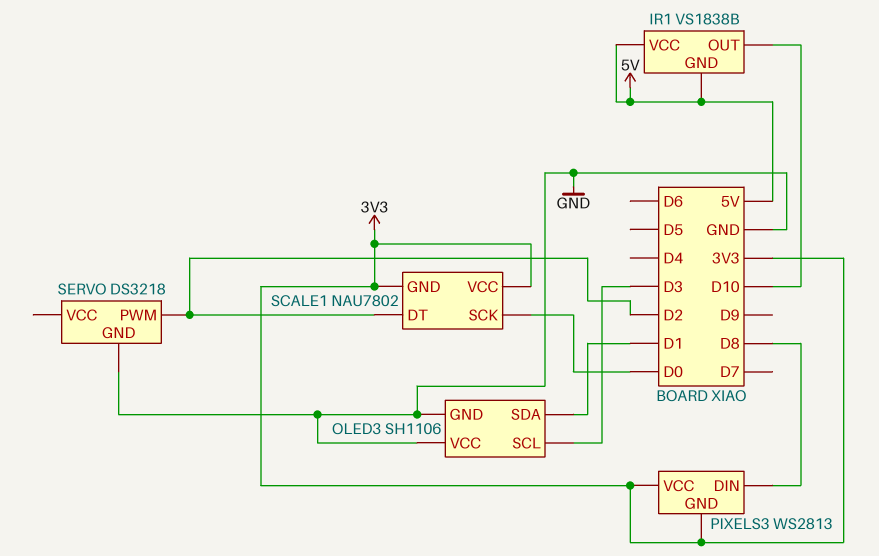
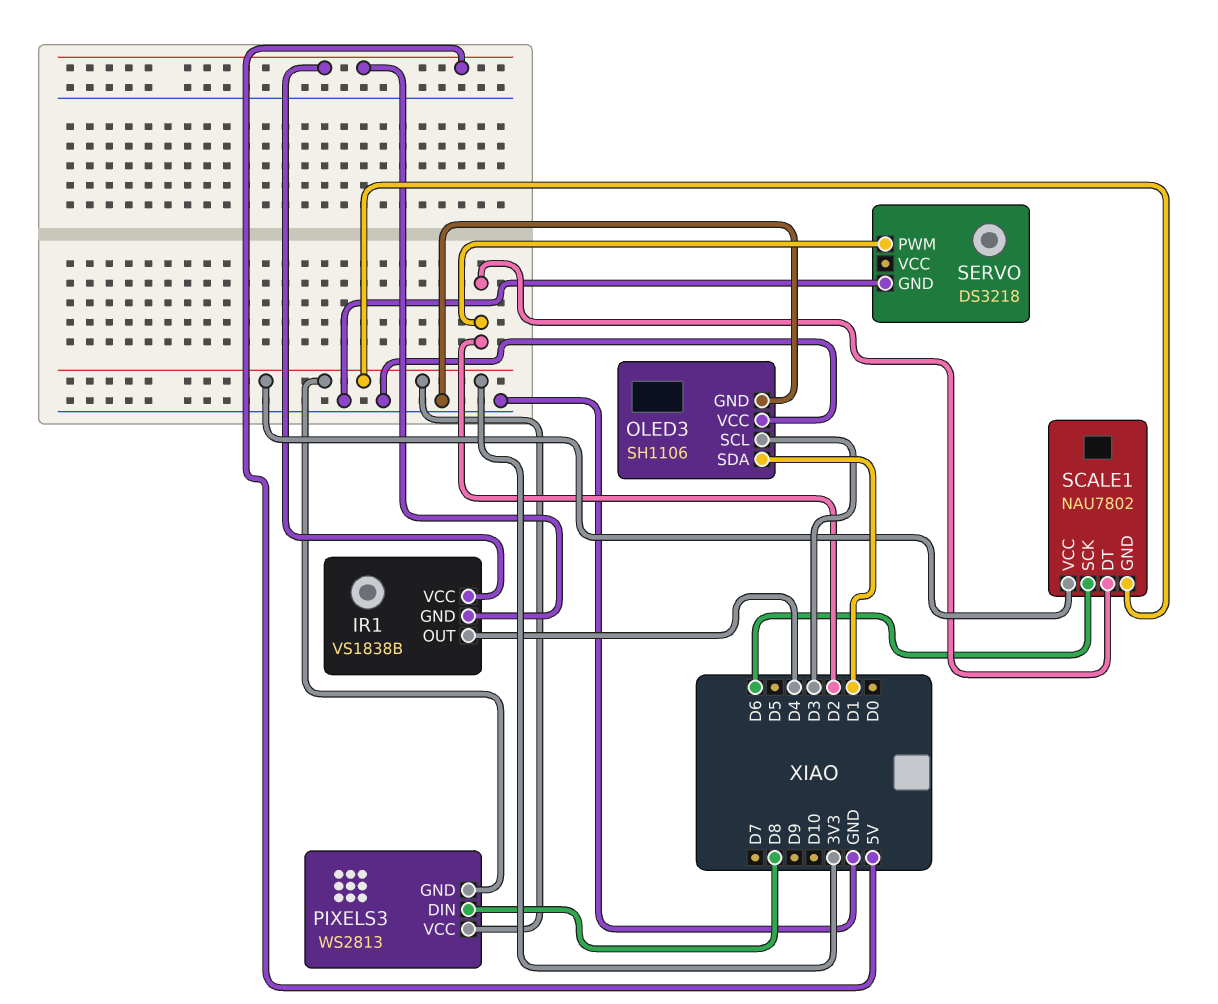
IR1 pin OUT: D10 -> D4
SCALE1 pin SCK: D0 -> D6

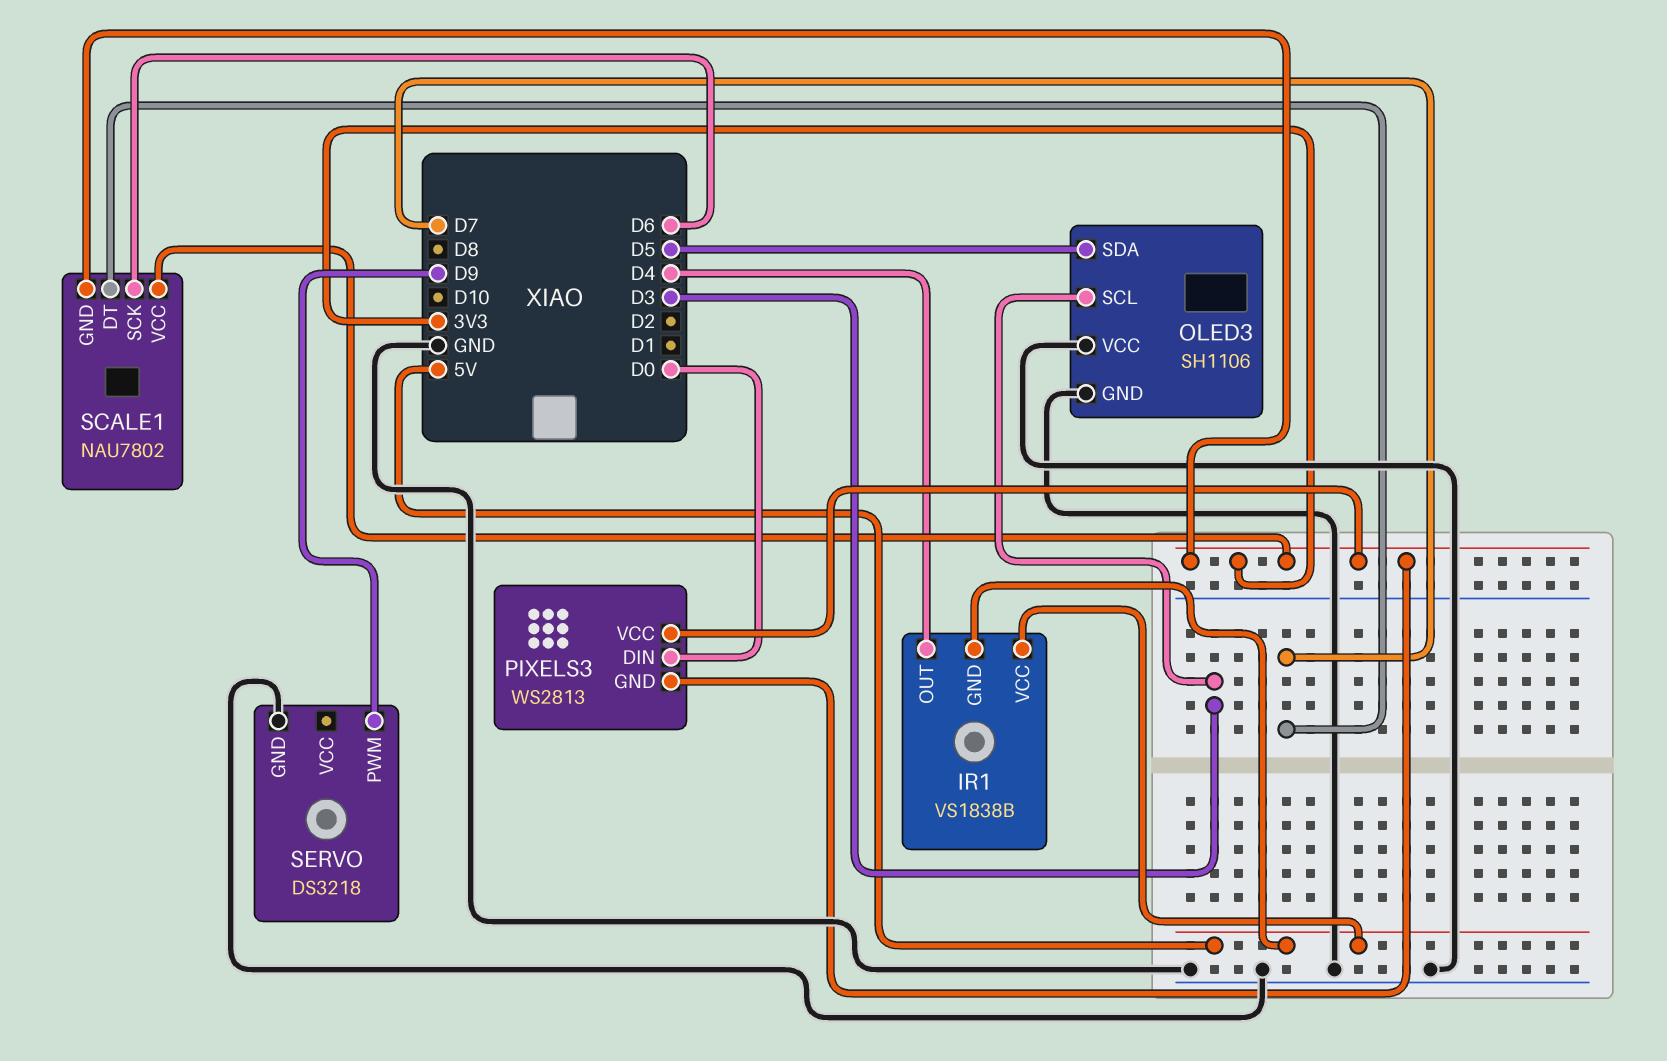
OLED3 pin SDA: D1 -> D5
PIXELS3 pin DIN: D8 -> D0
SCALE1 pin DT: D2 -> D7
SERVO pin PWM: D2 -> D9

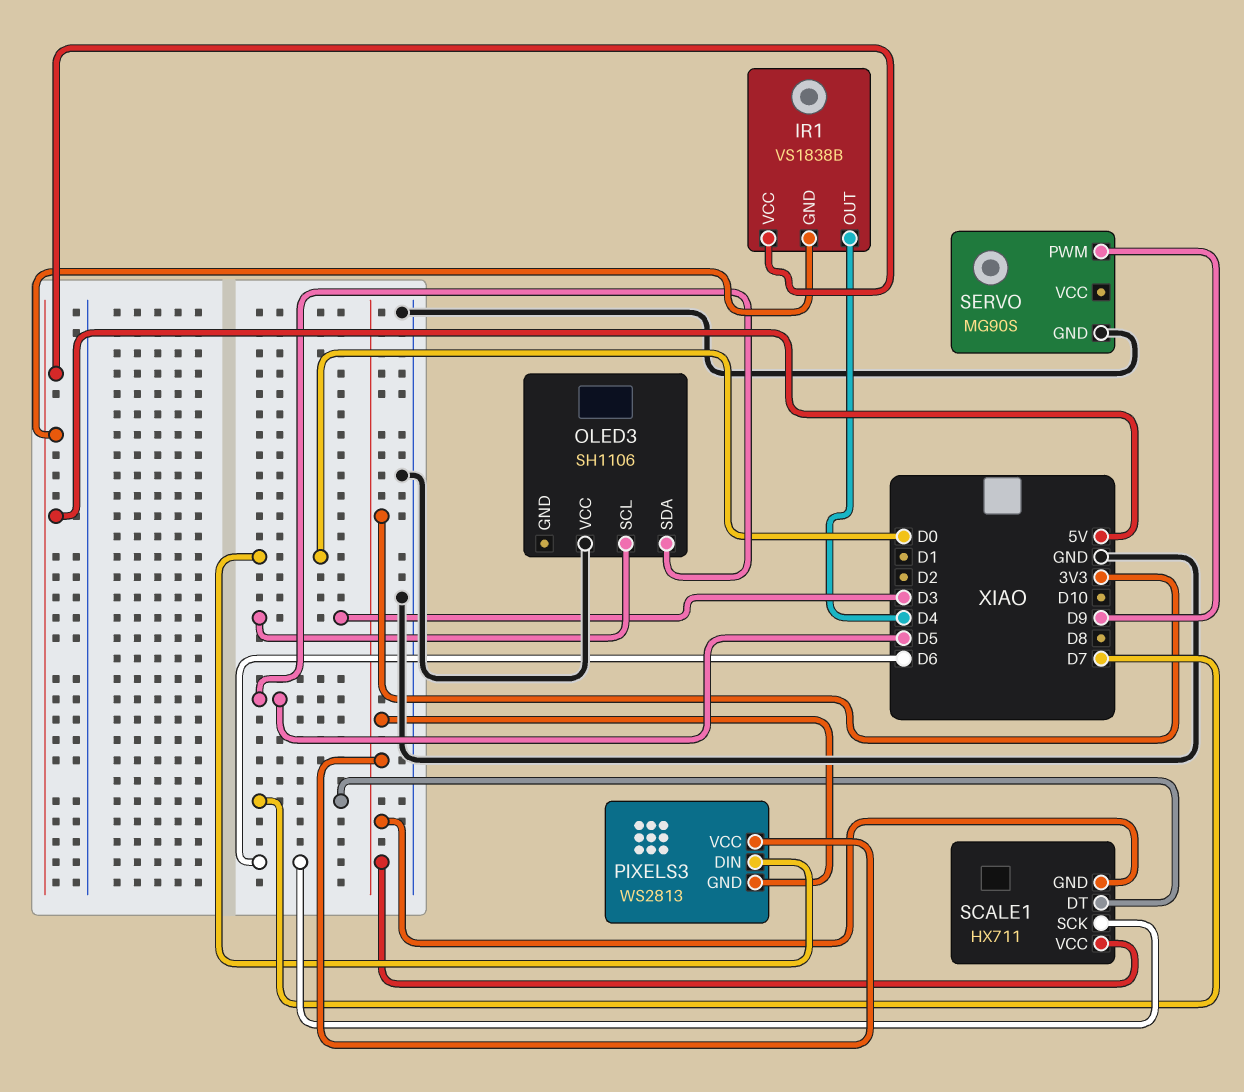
OLED3 pin GND: GND -> none
SCALE1: NAU7802 -> HX711
SERVO: DS3218 -> MG90S

